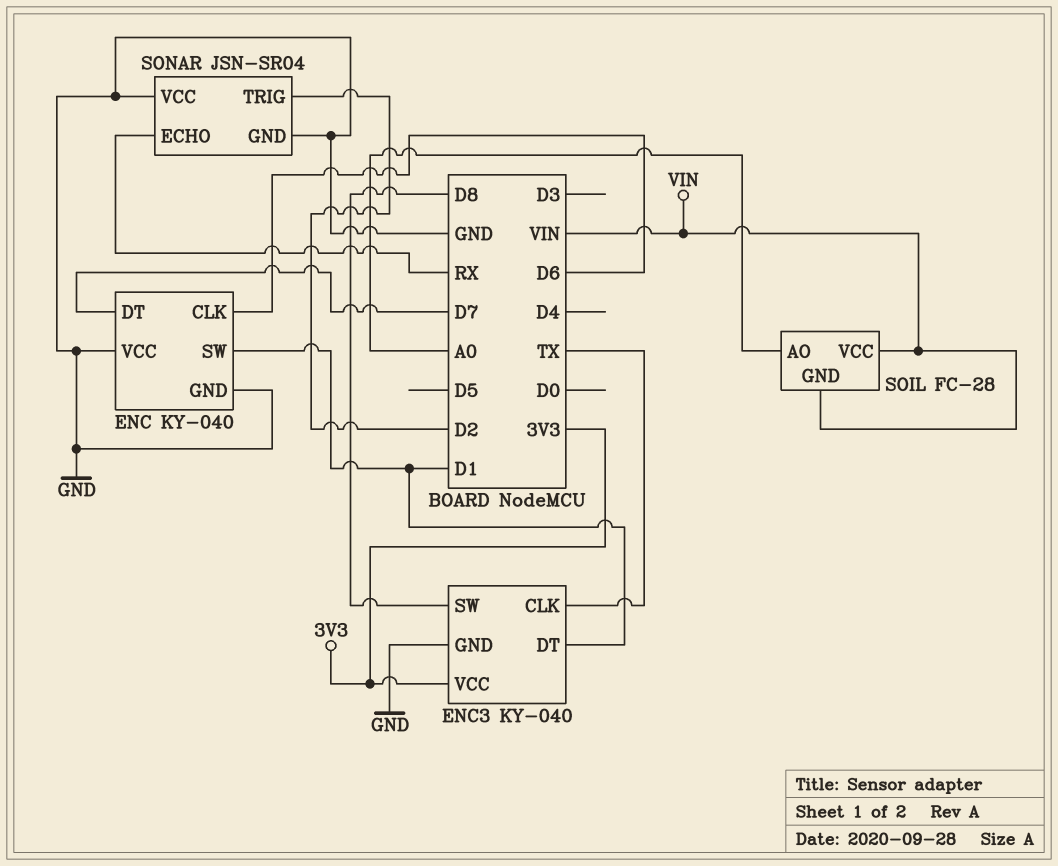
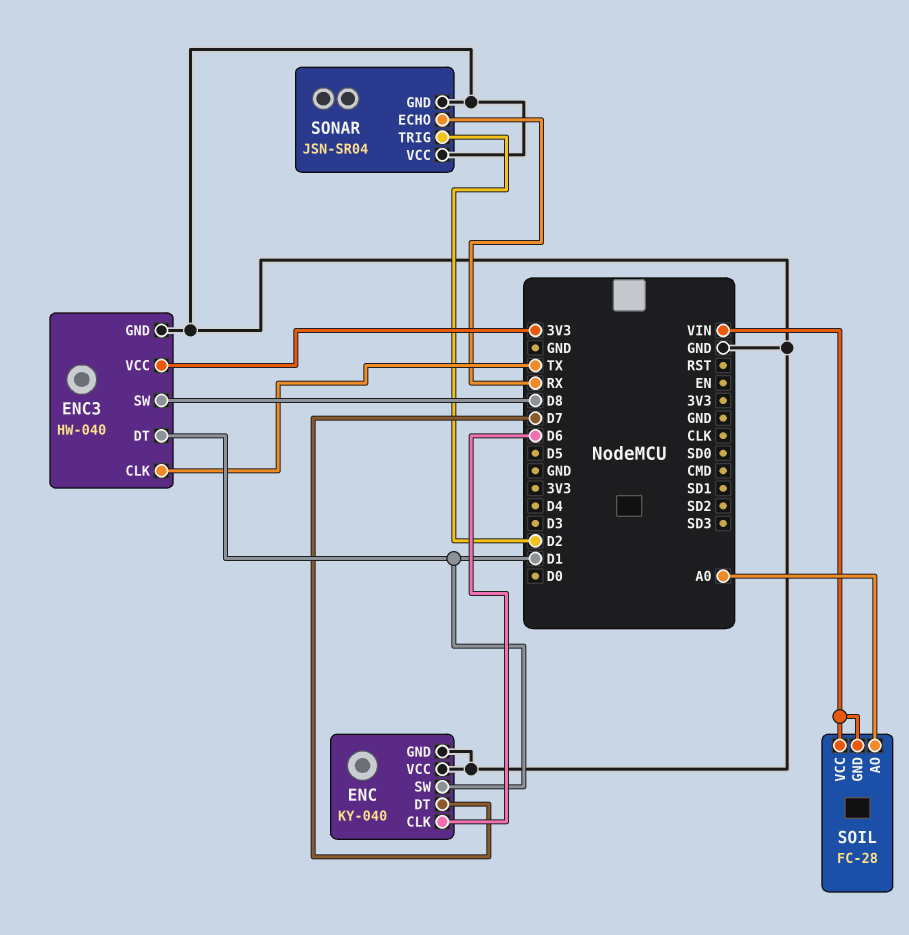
ENC3: KY-040 -> HW-040

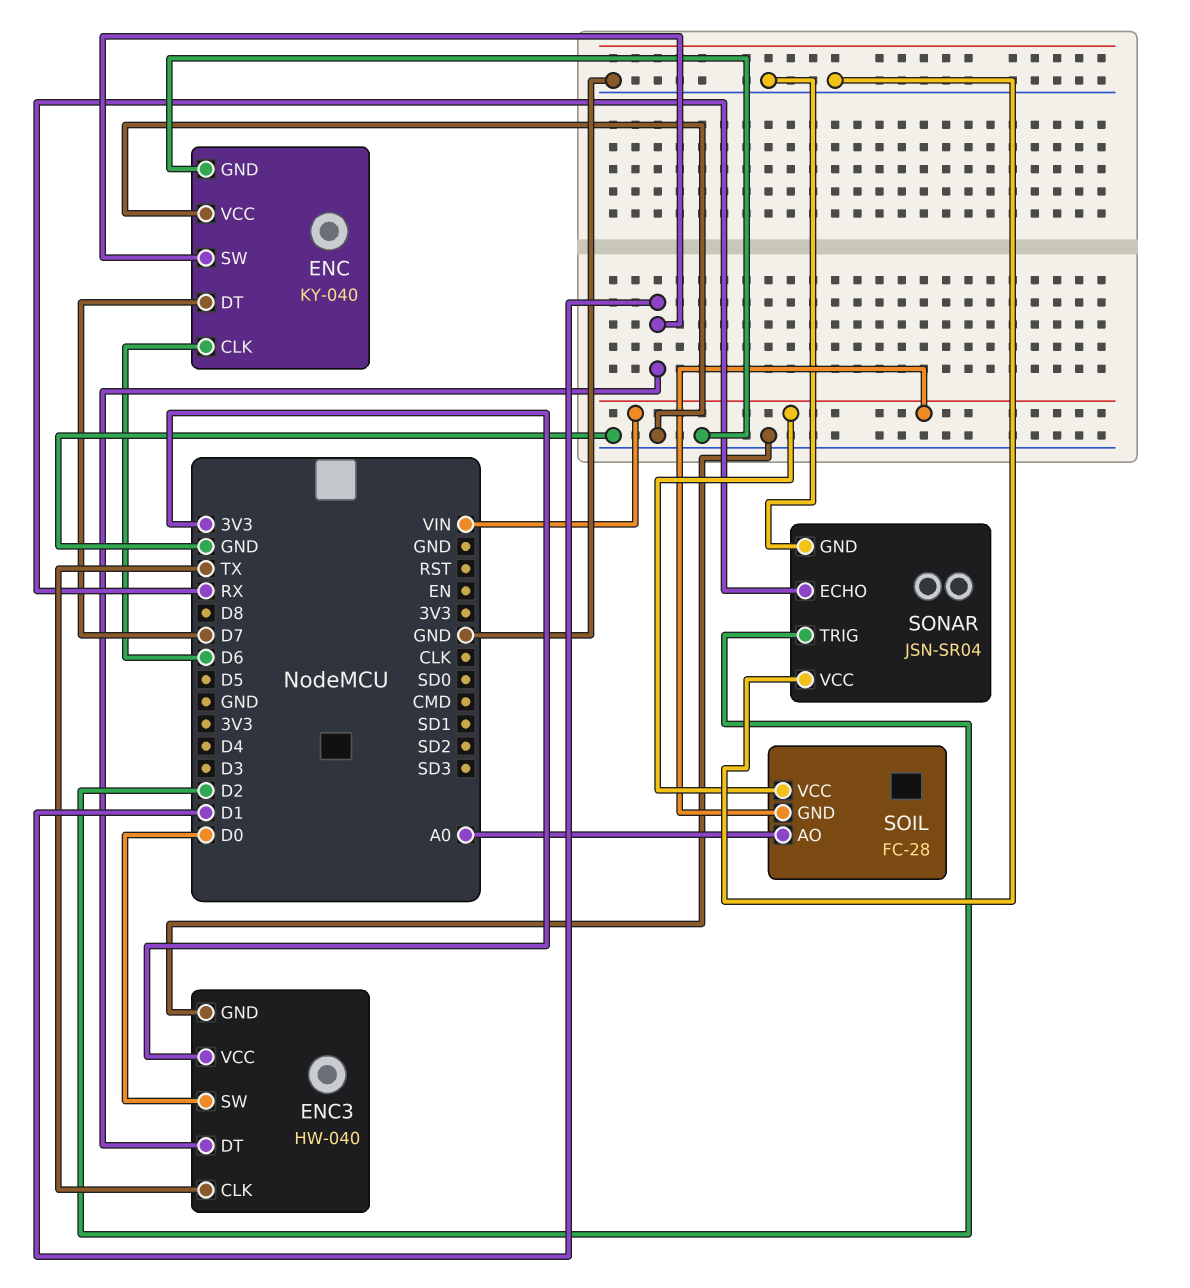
ENC3 pin SW: D8 -> D0

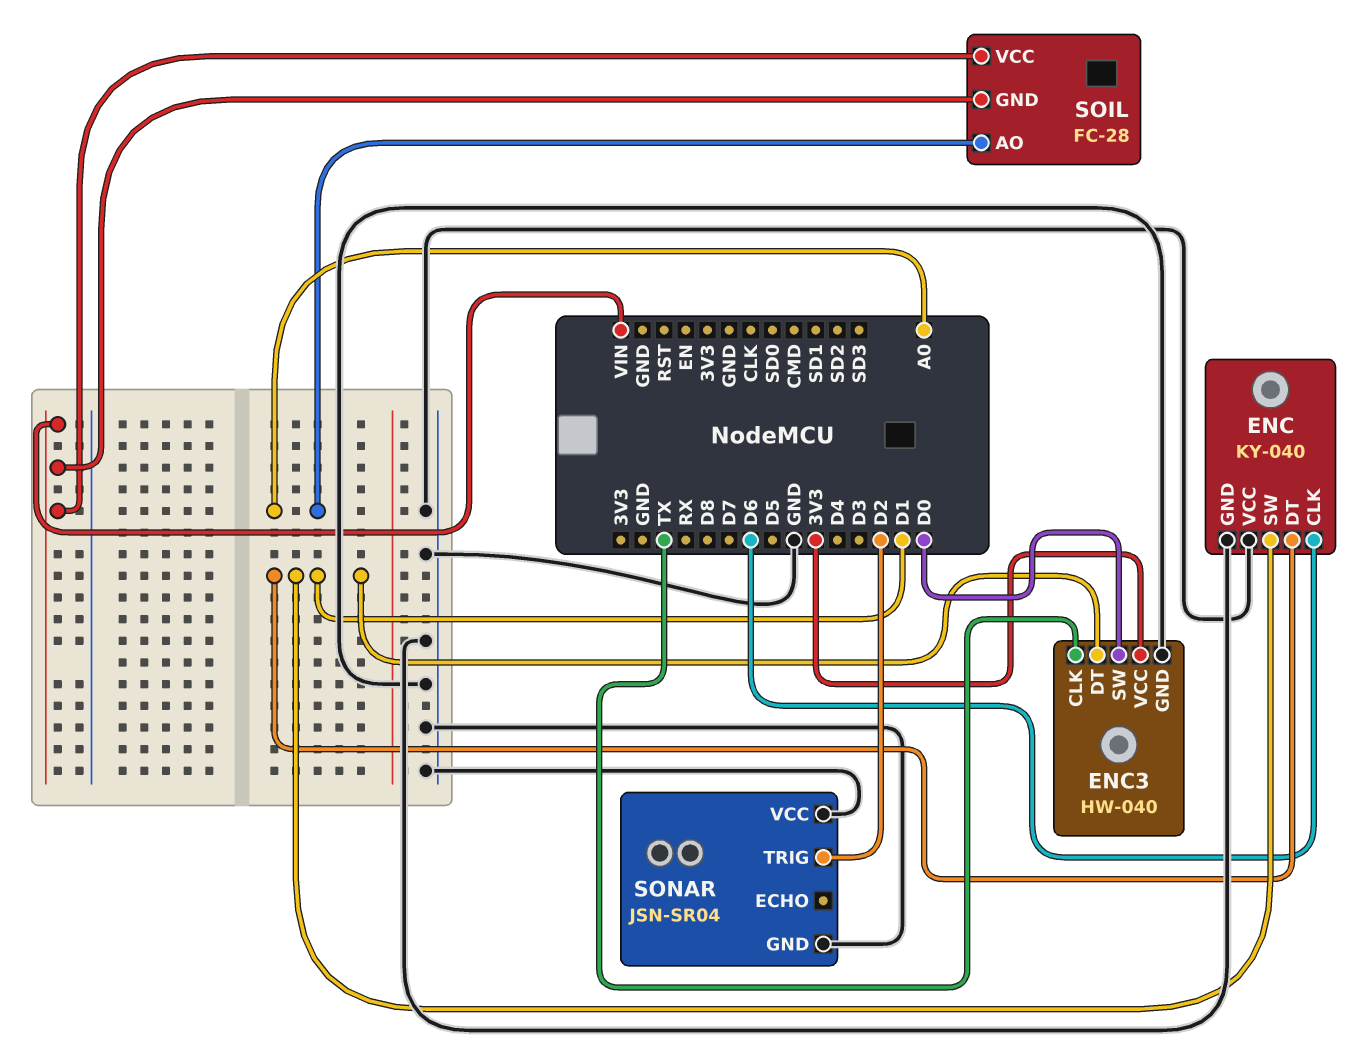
ENC pin DT: D7 -> D1
SONAR pin ECHO: RX -> none

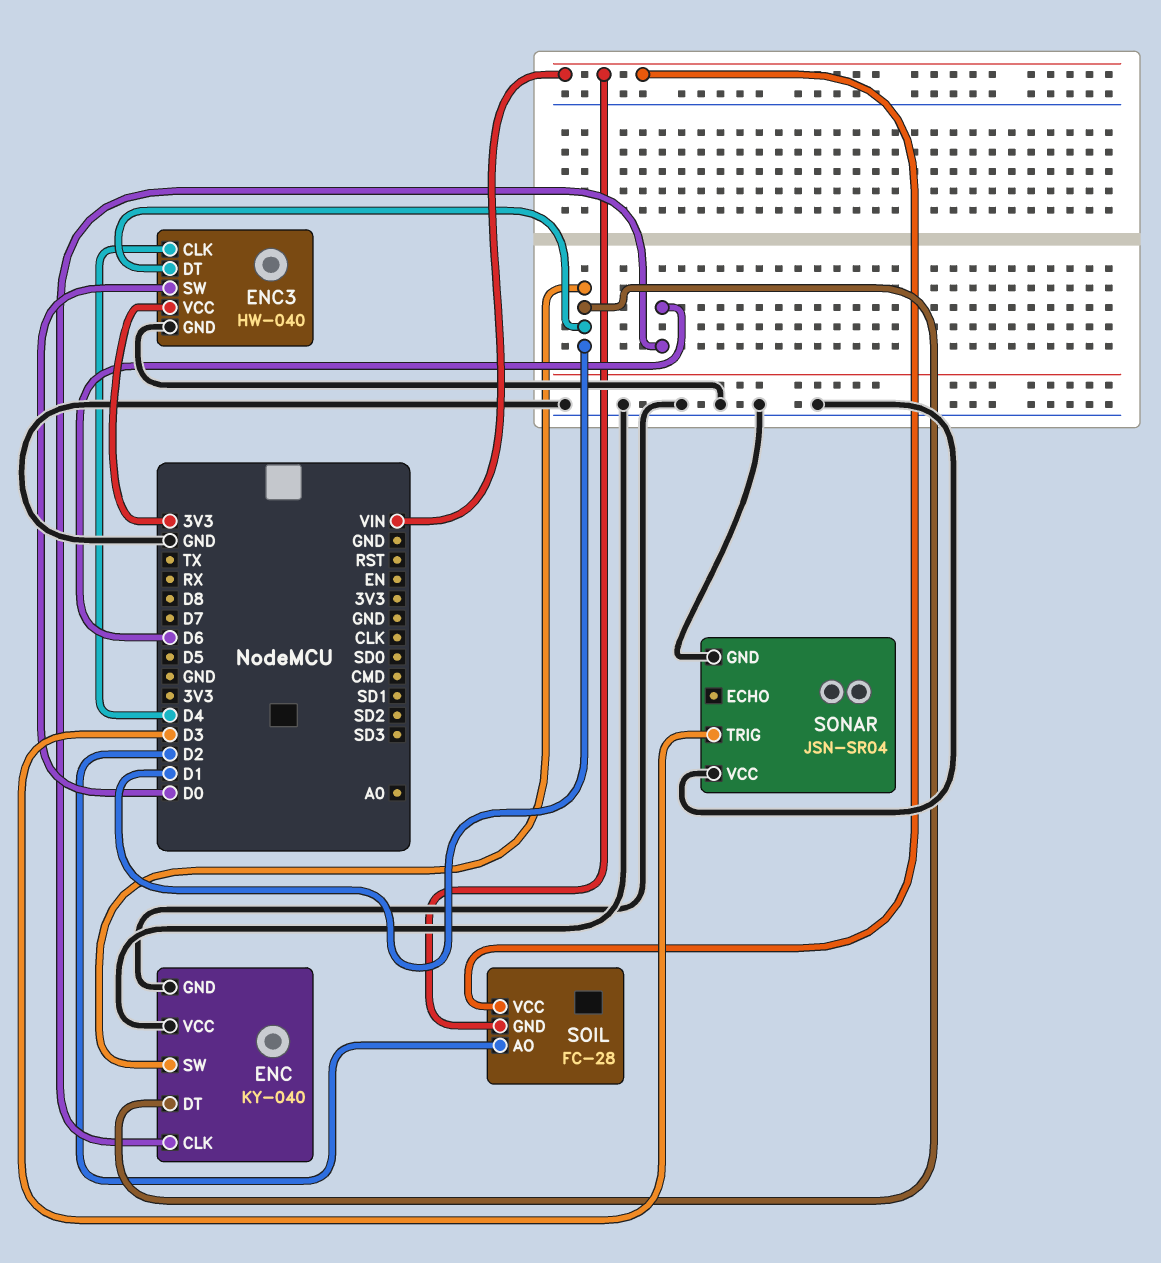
ENC3 pin CLK: TX -> D4
SOIL pin AO: A0 -> D2
SONAR pin TRIG: D2 -> D3

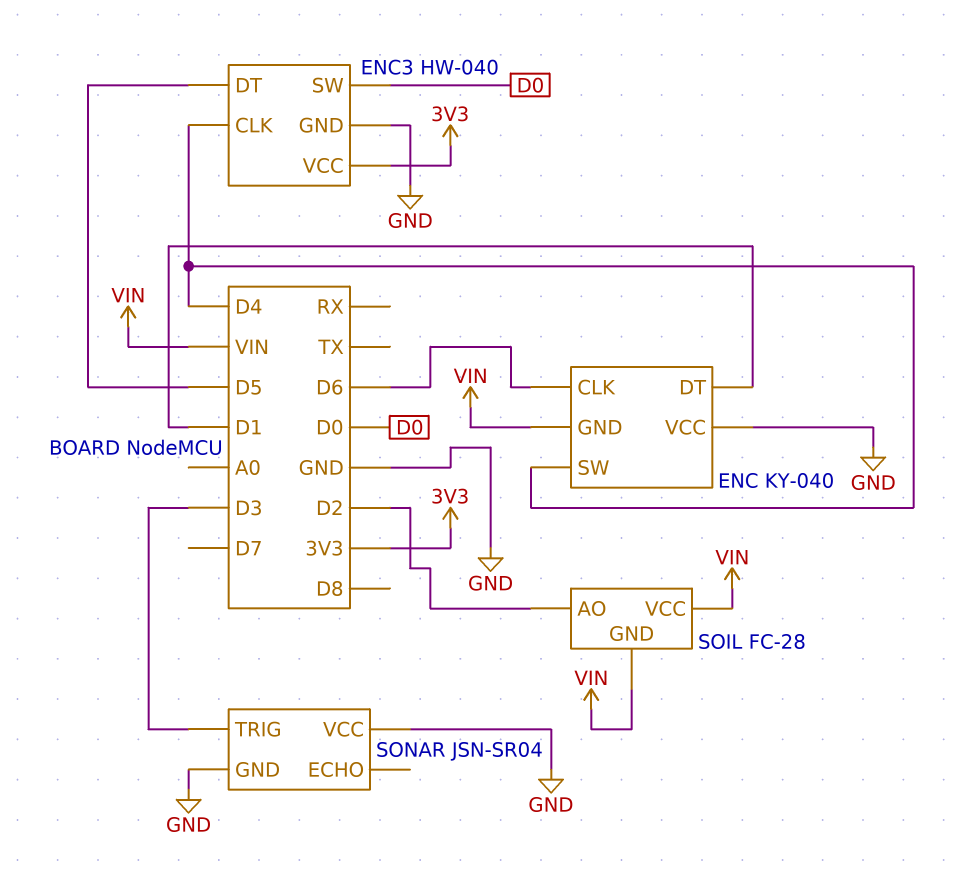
ENC pin GND: GND -> VIN
ENC pin SW: D1 -> D4
ENC3 pin DT: D1 -> D5

